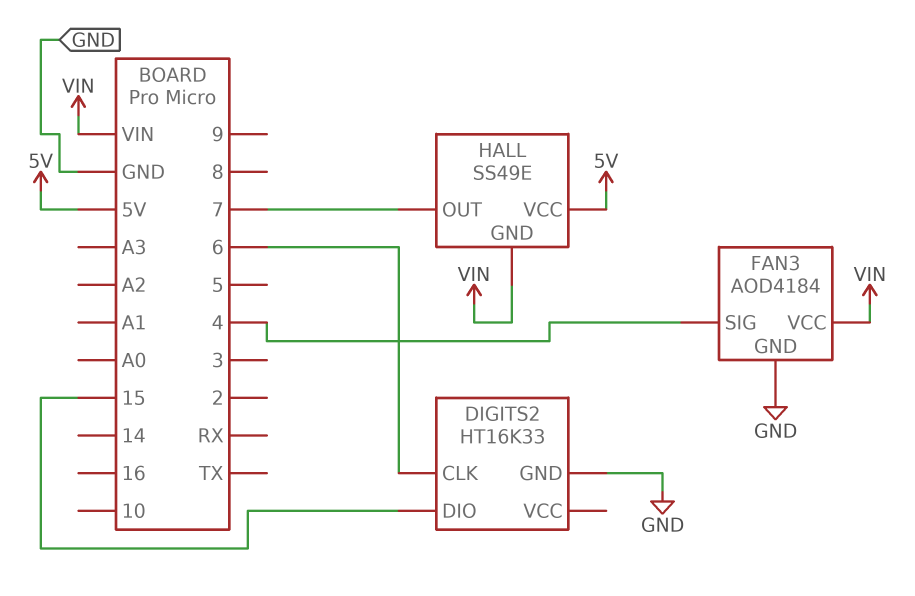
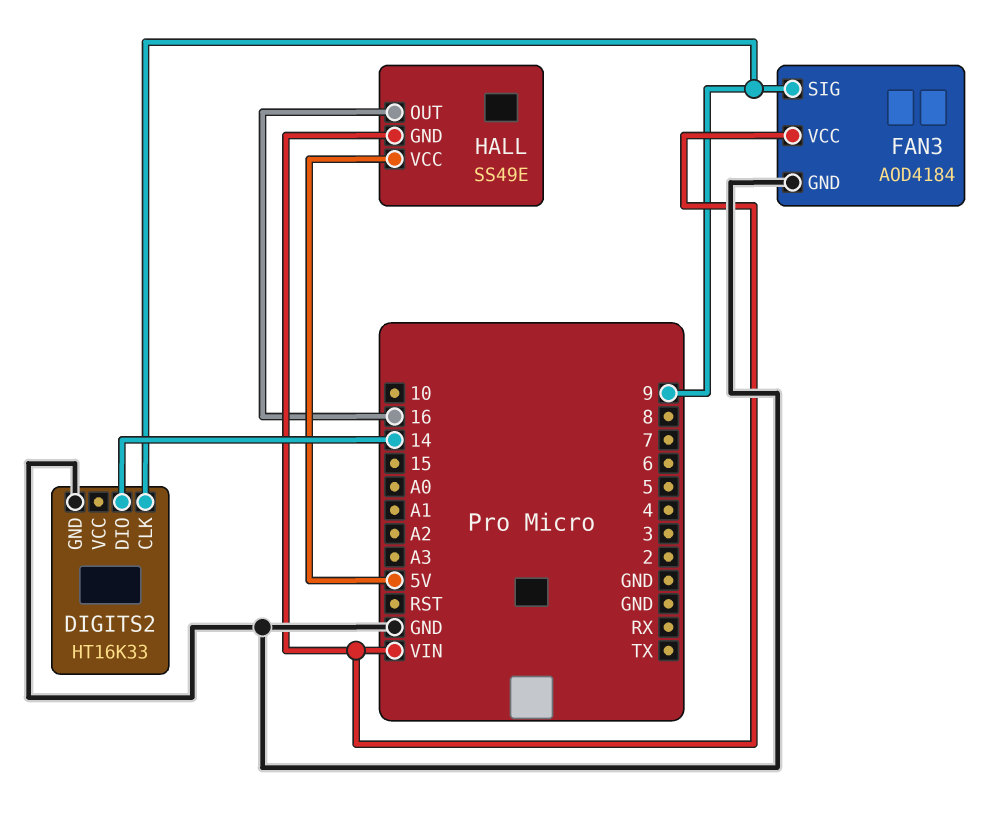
DIGITS2 pin CLK: 6 -> 9
DIGITS2 pin DIO: 15 -> 14
FAN3 pin SIG: 4 -> 9
HALL pin OUT: 7 -> 16

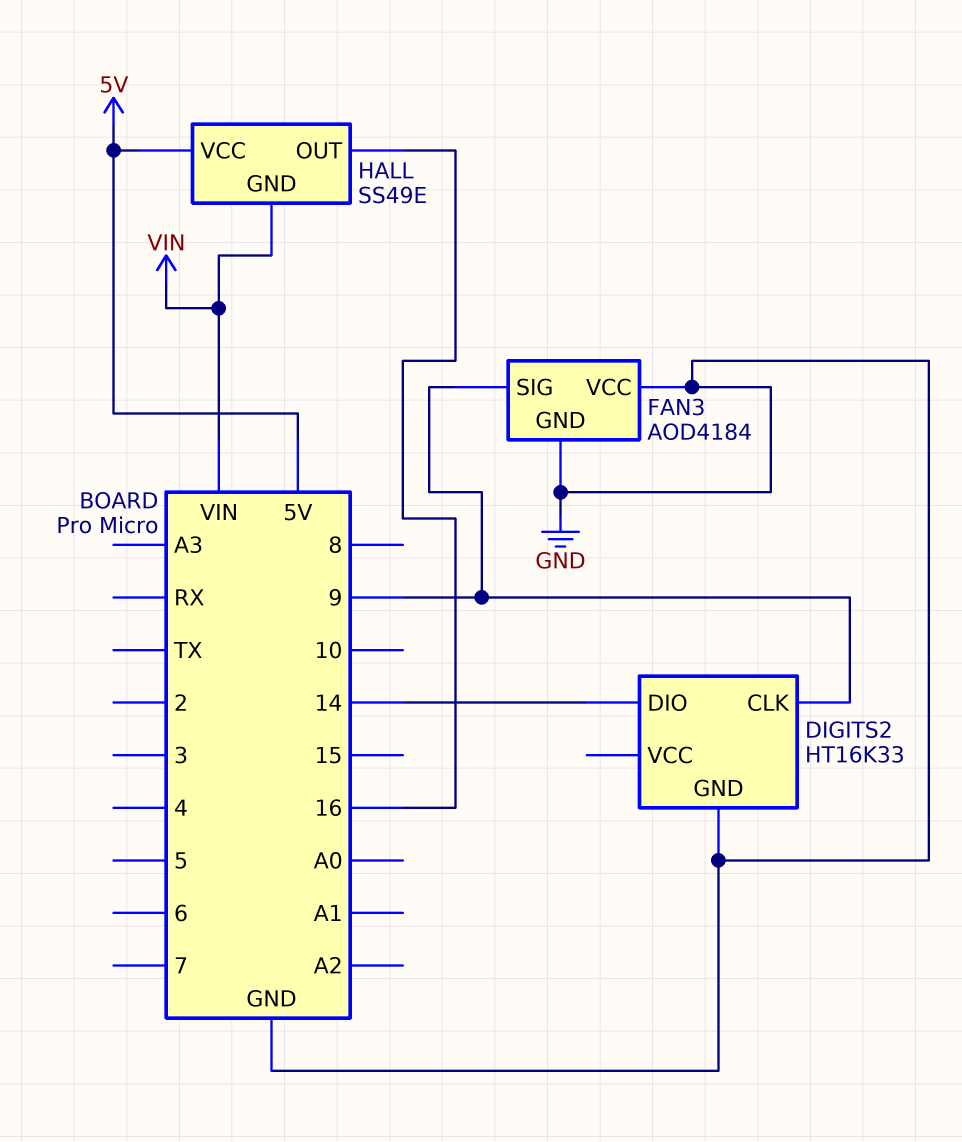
FAN3 pin VCC: VIN -> GND

